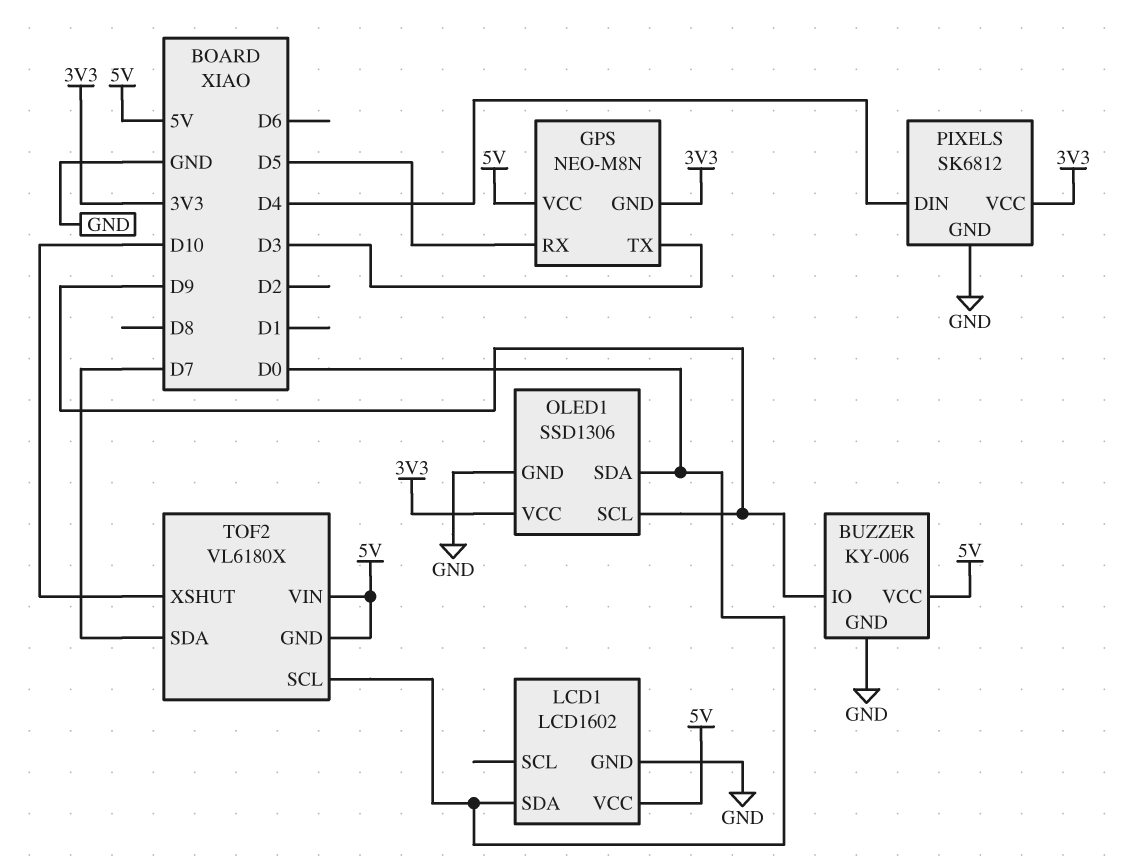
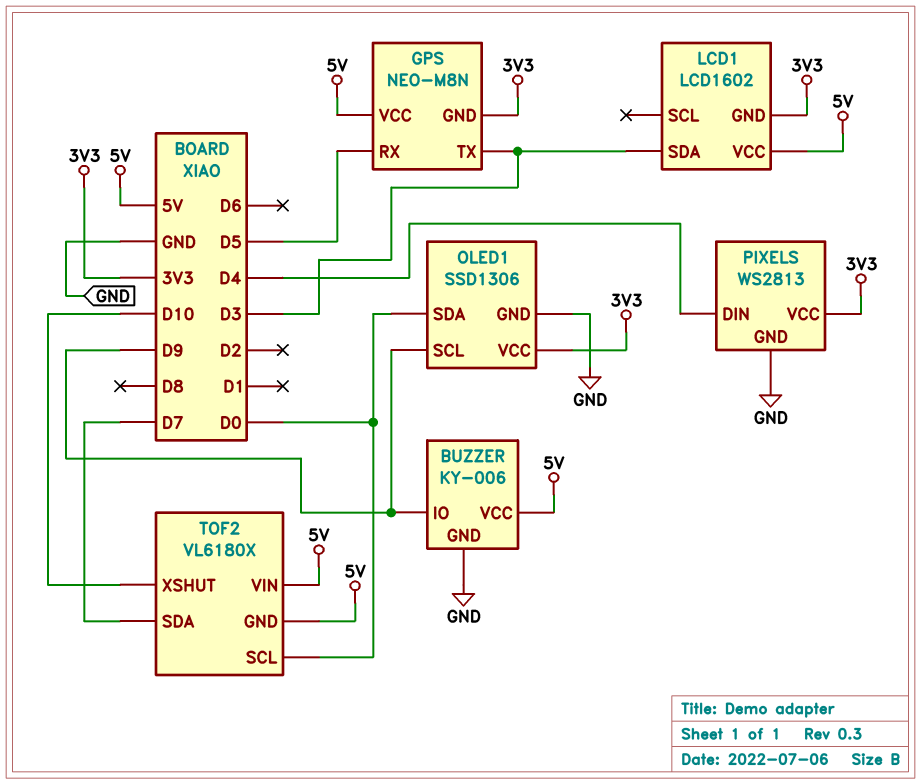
LCD1 pin GND: GND -> 3V3
LCD1 pin SDA: D0 -> D3
PIXELS: SK6812 -> WS2813

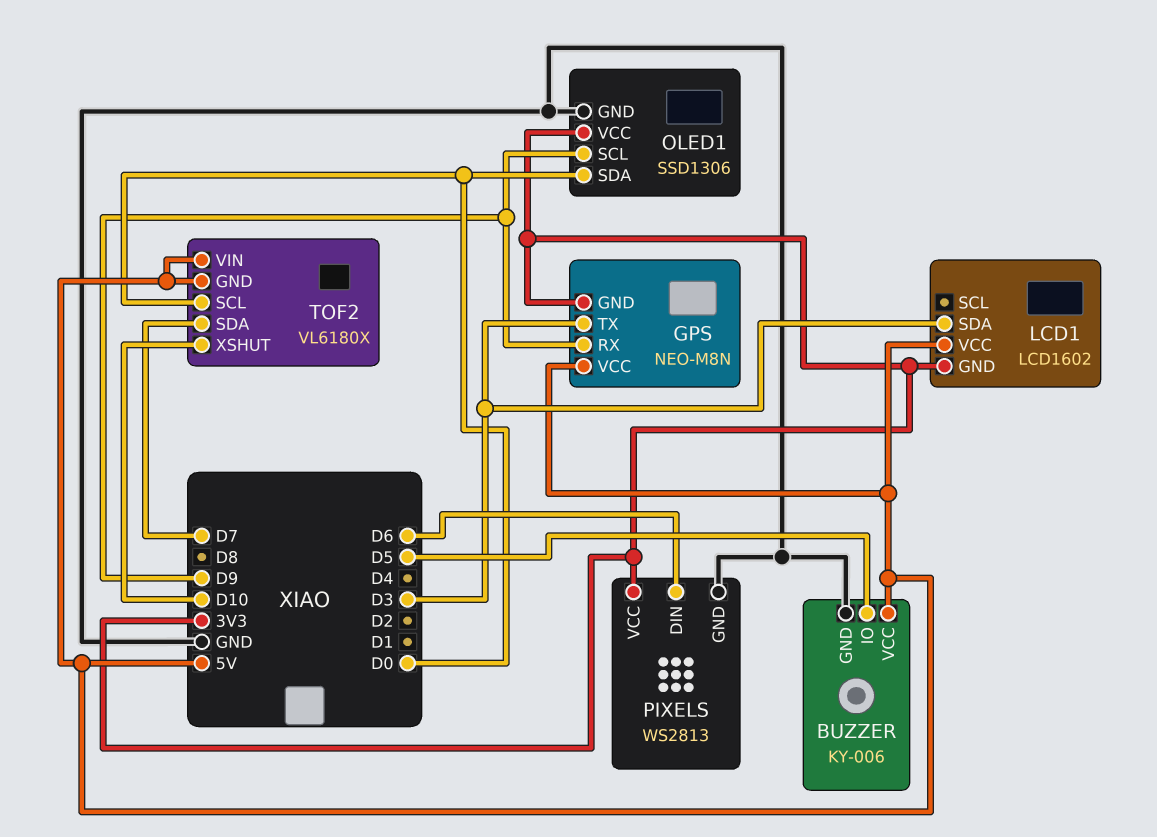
BUZZER pin IO: D9 -> D5
GPS pin RX: D5 -> D9
PIXELS pin DIN: D4 -> D6

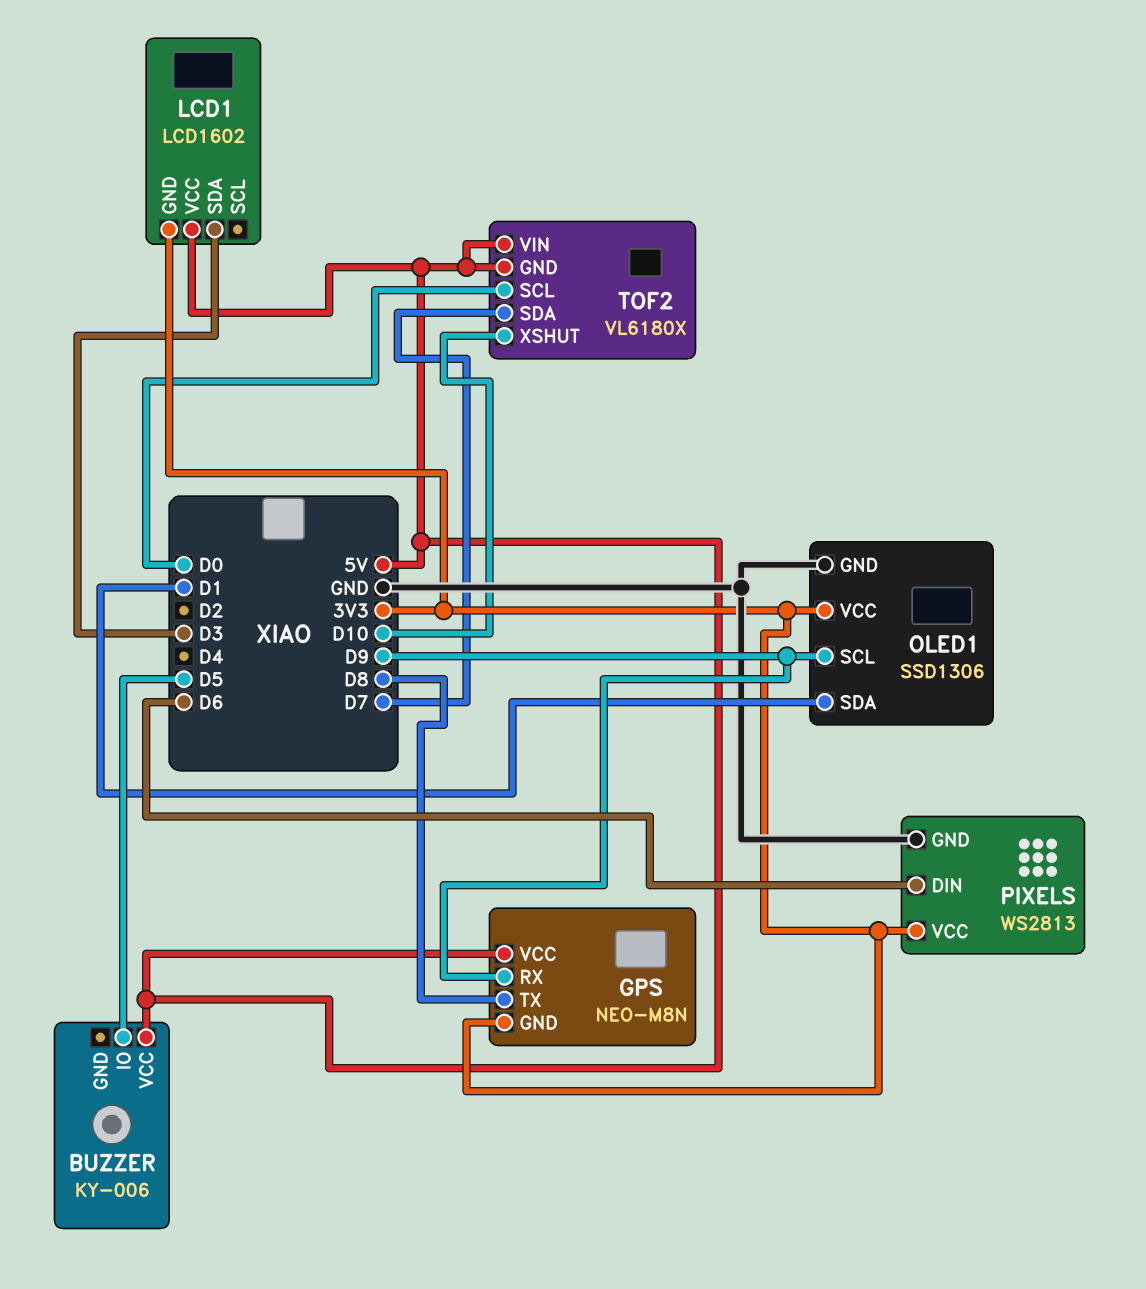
BUZZER pin GND: GND -> none
GPS pin TX: D3 -> D8
OLED1 pin SDA: D0 -> D1

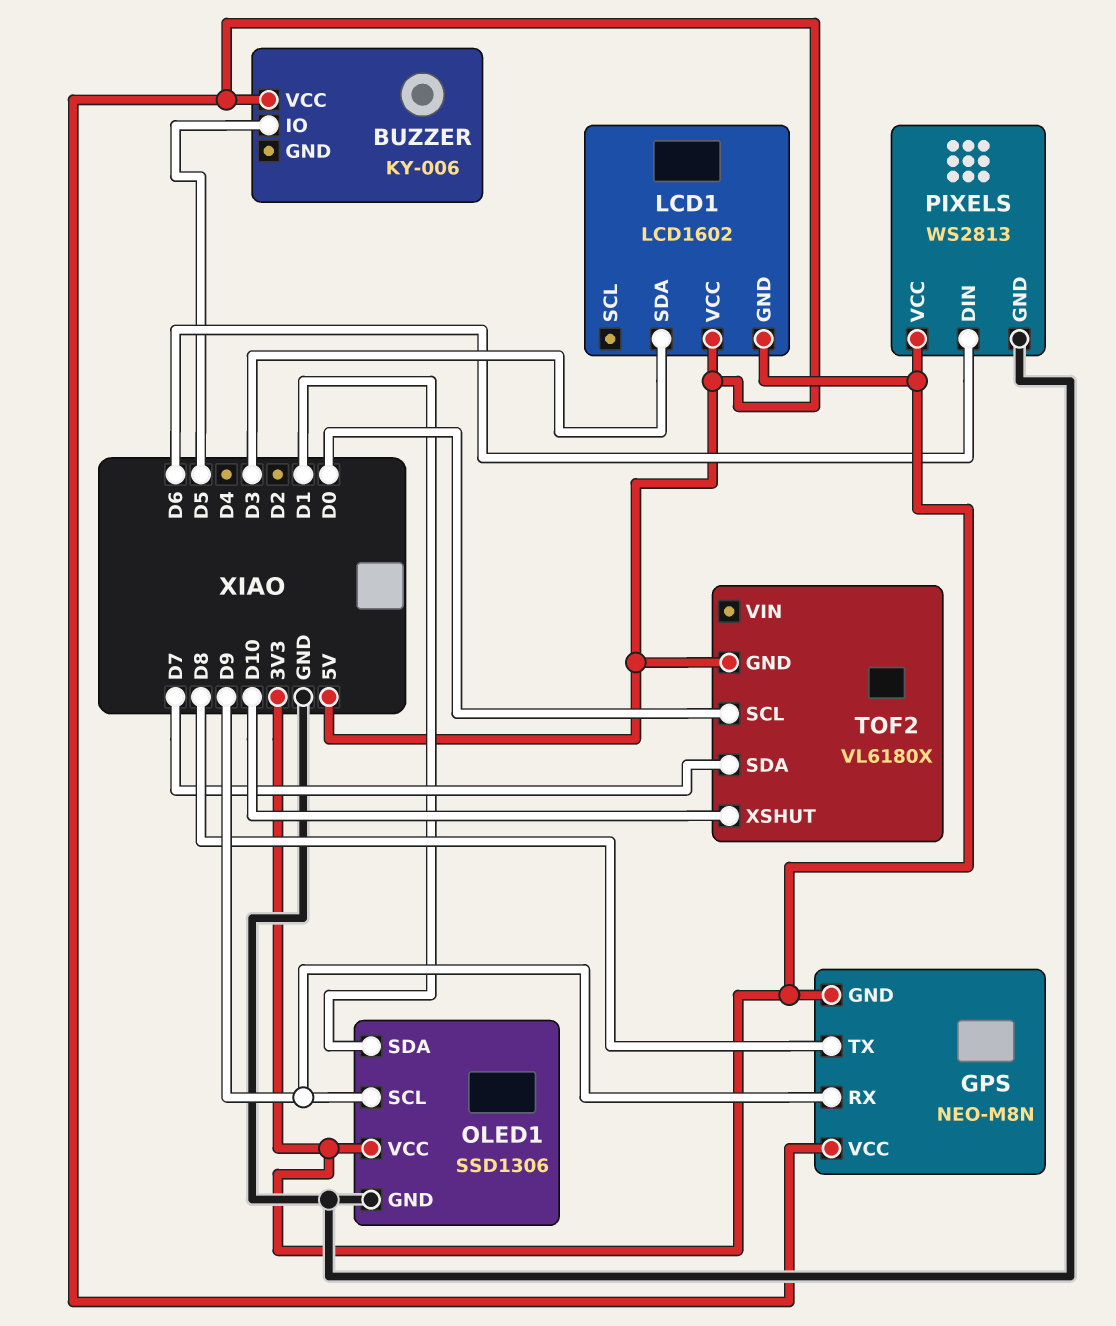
TOF2 pin VIN: 5V -> none

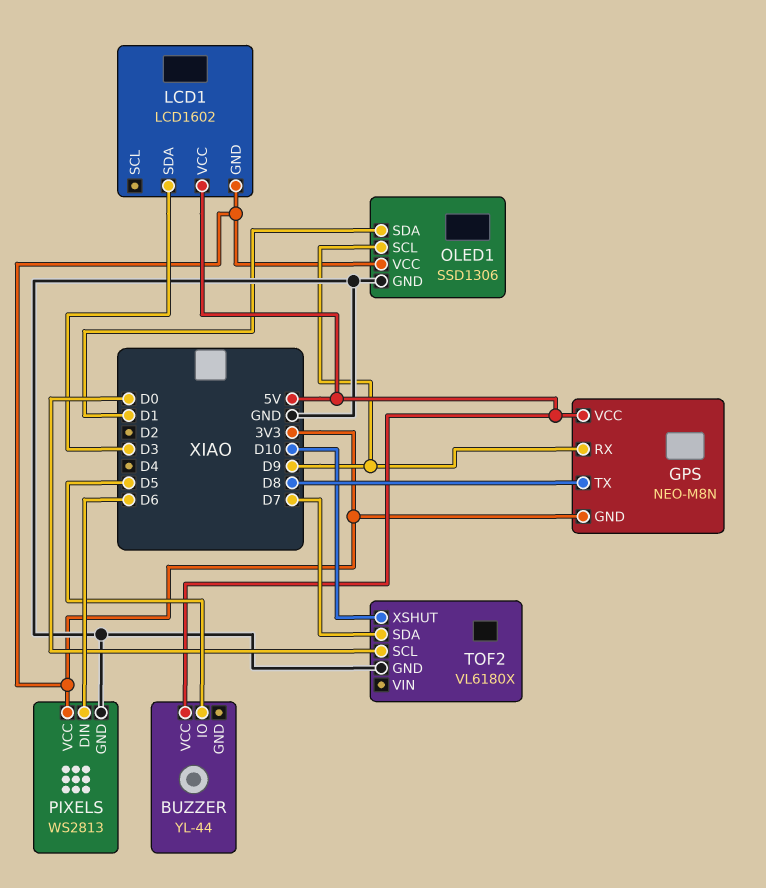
BUZZER: KY-006 -> YL-44
TOF2 pin GND: 5V -> GND

